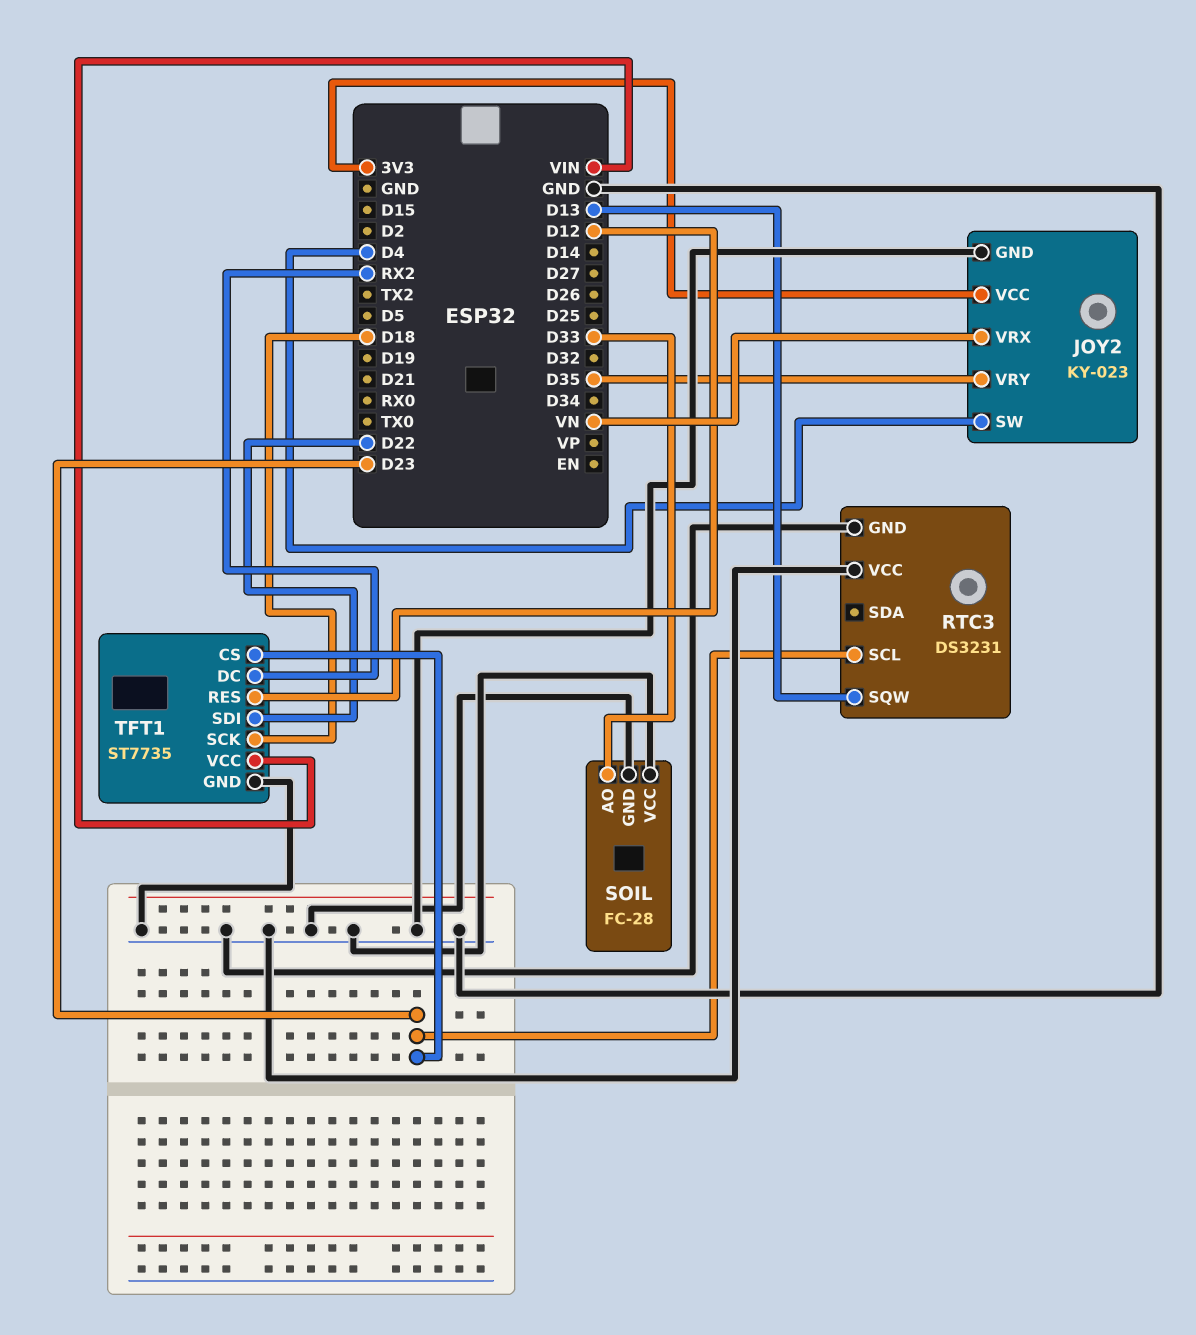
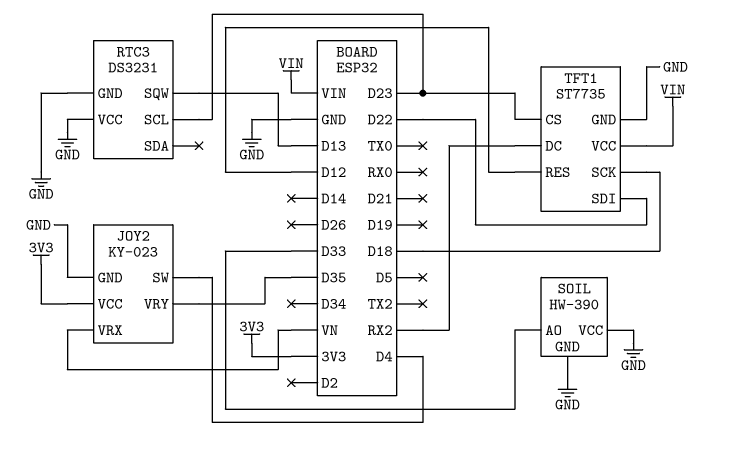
SOIL: FC-28 -> HW-390

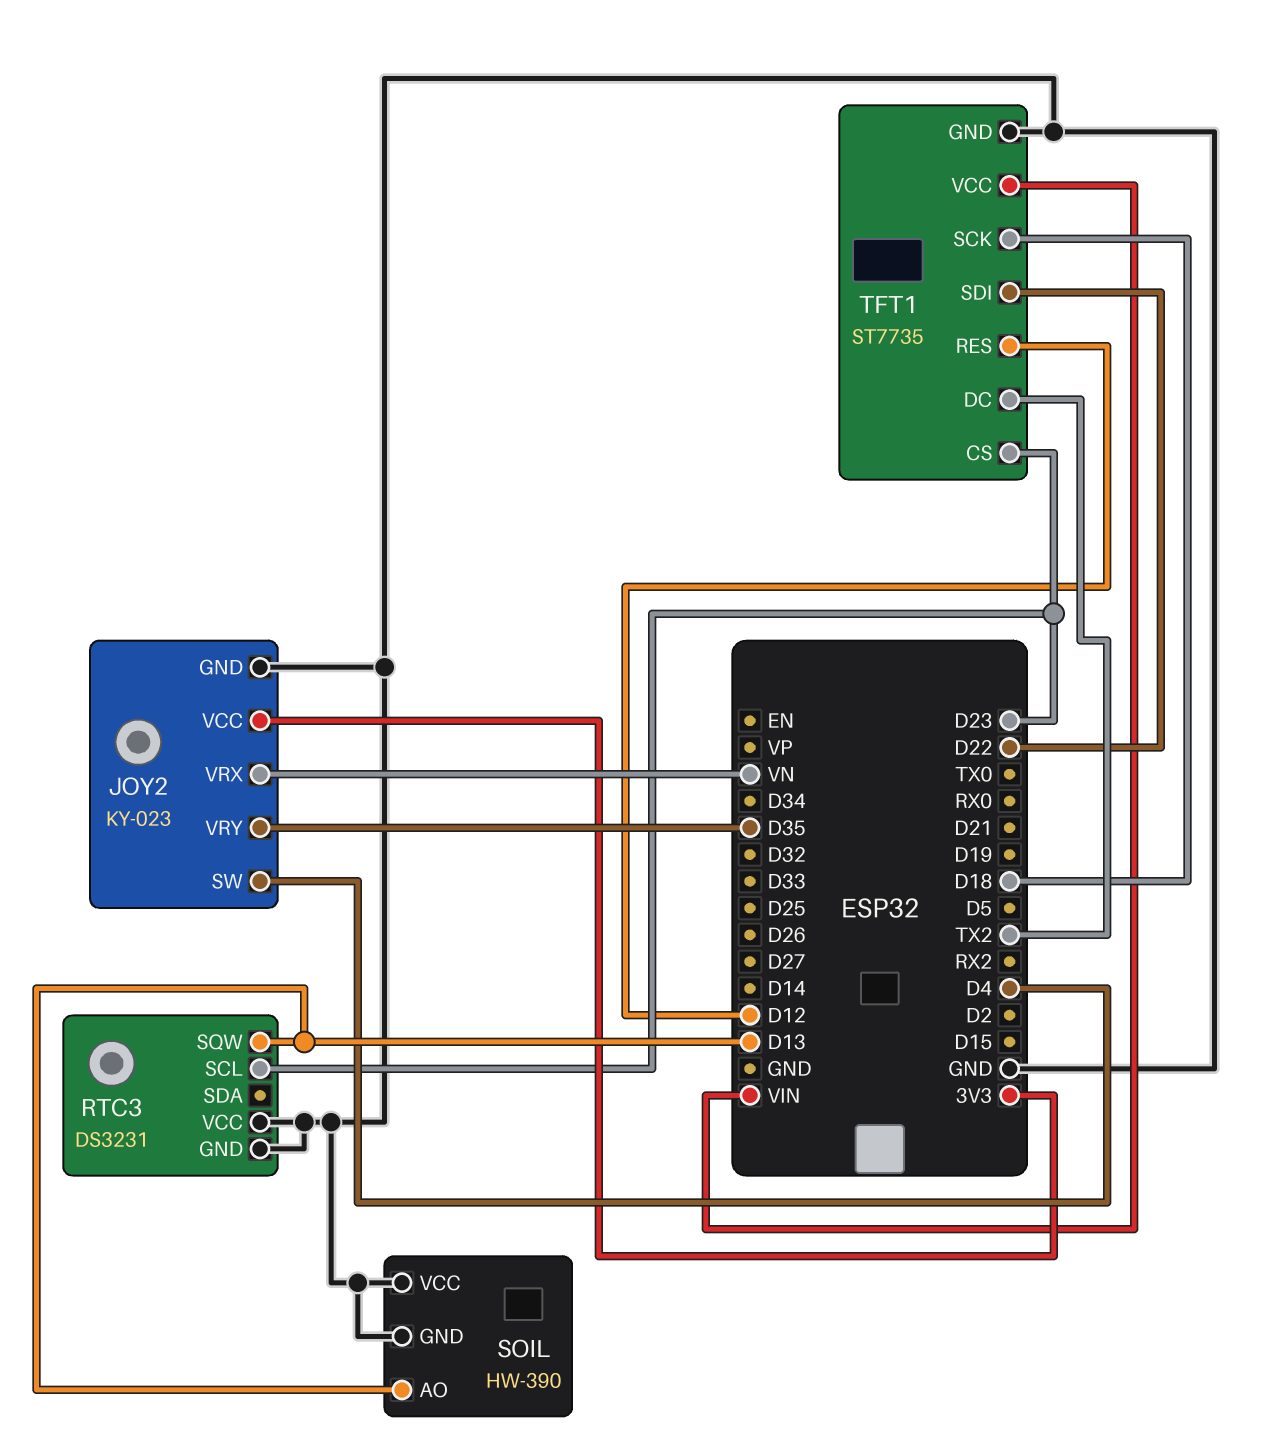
SOIL pin AO: D33 -> D13
TFT1 pin DC: RX2 -> TX2

